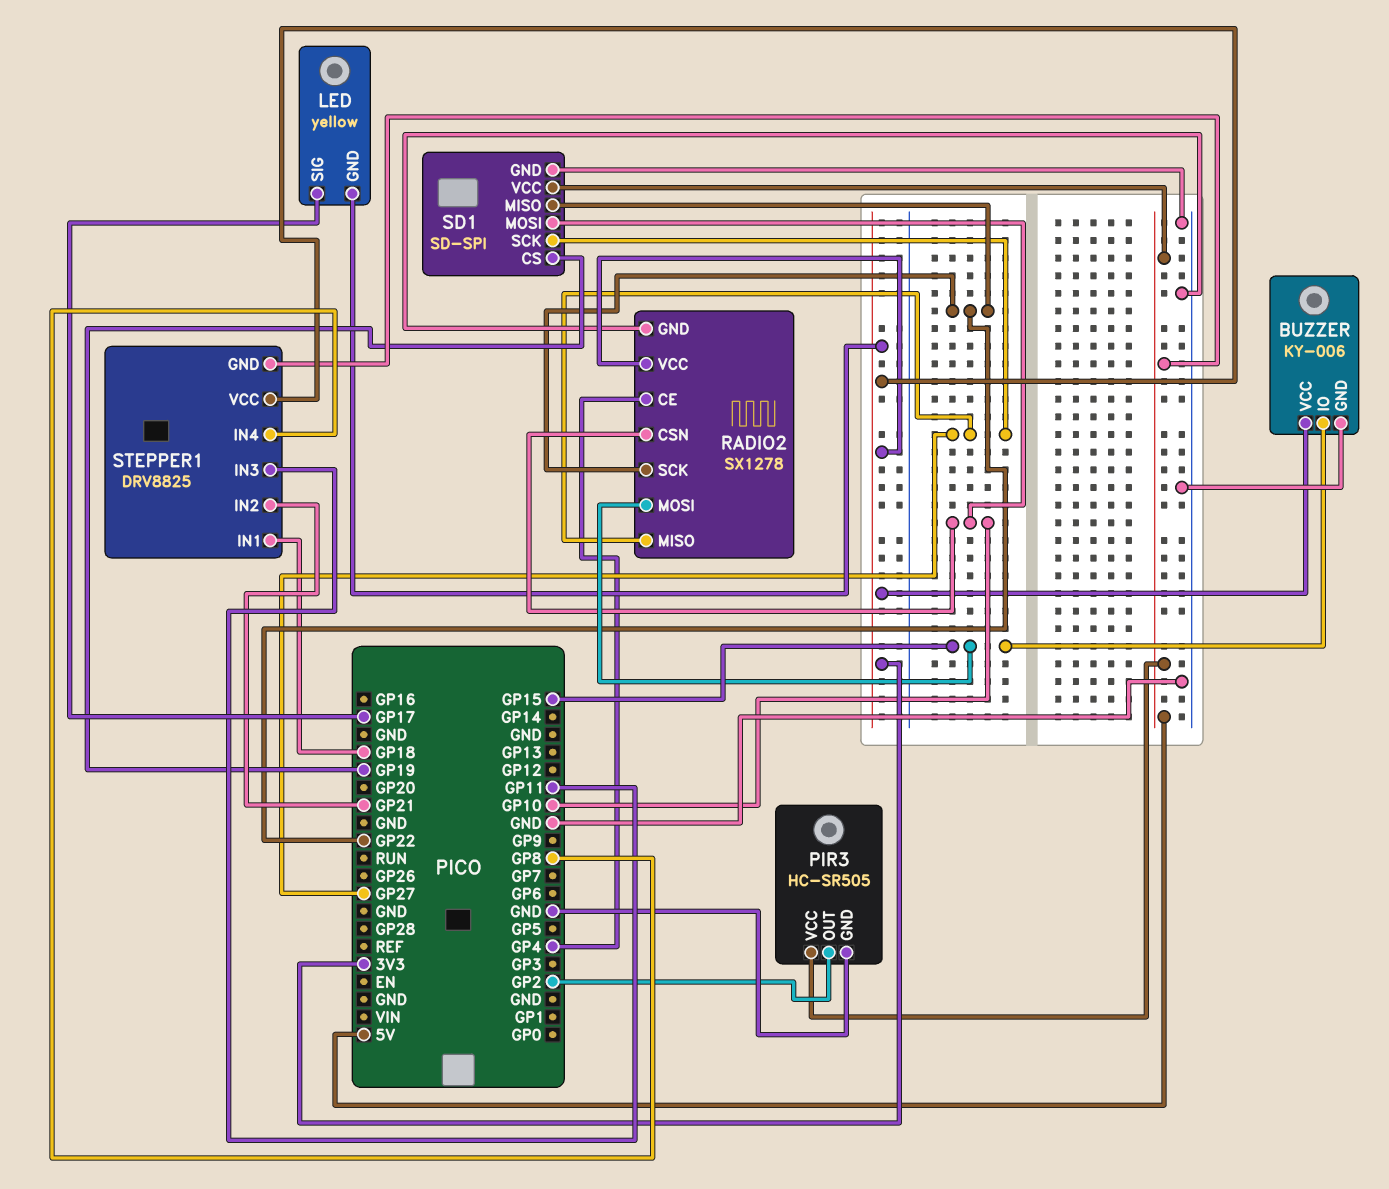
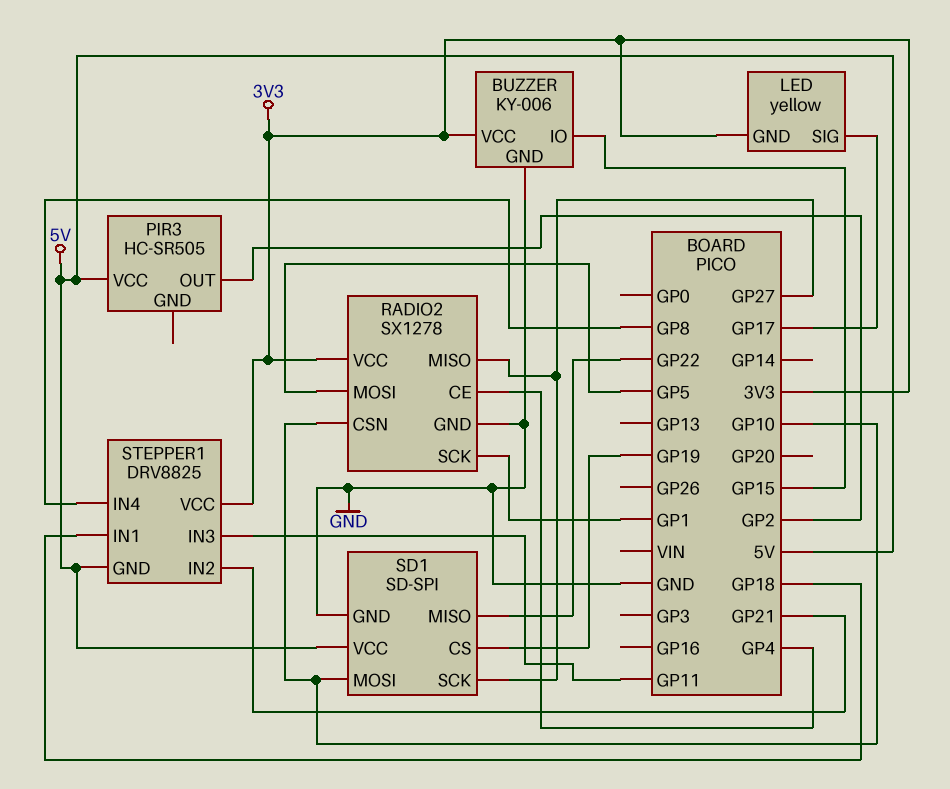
PIR3 pin GND: GND -> none
RADIO2 pin MOSI: GP15 -> GP5
RADIO2 pin SCK: GP22 -> GP1

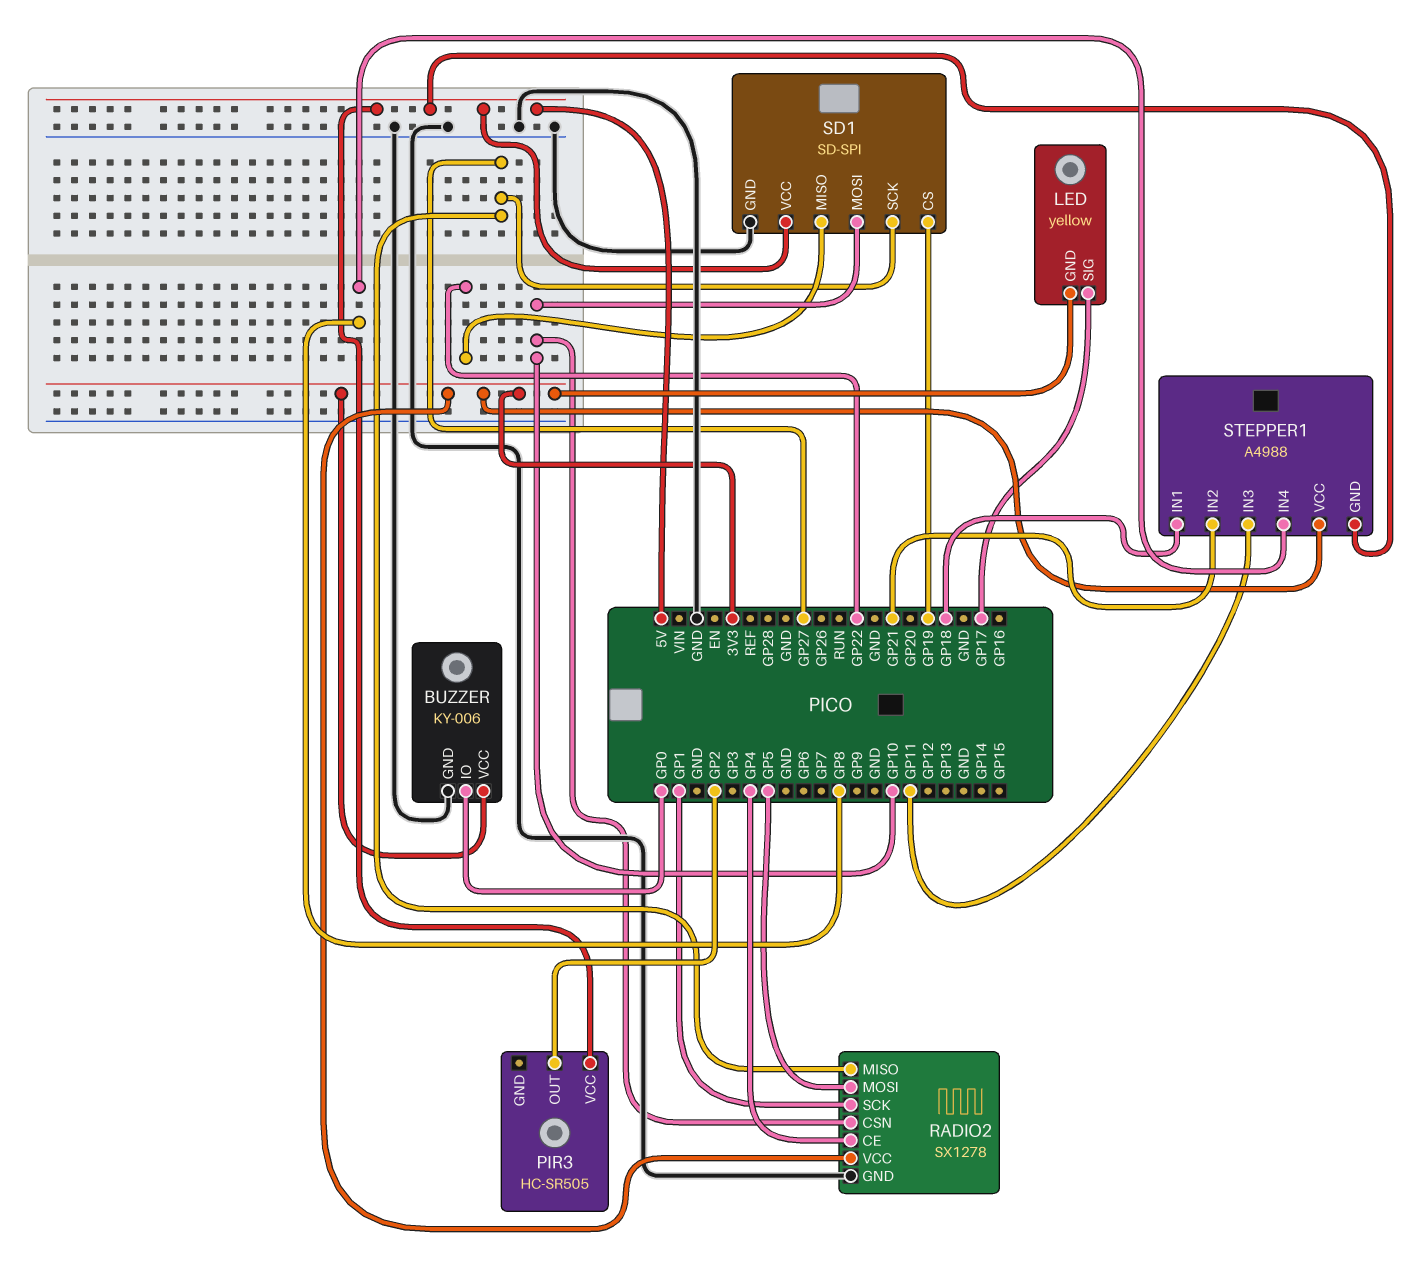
BUZZER pin IO: GP15 -> GP0
STEPPER1: DRV8825 -> A4988

